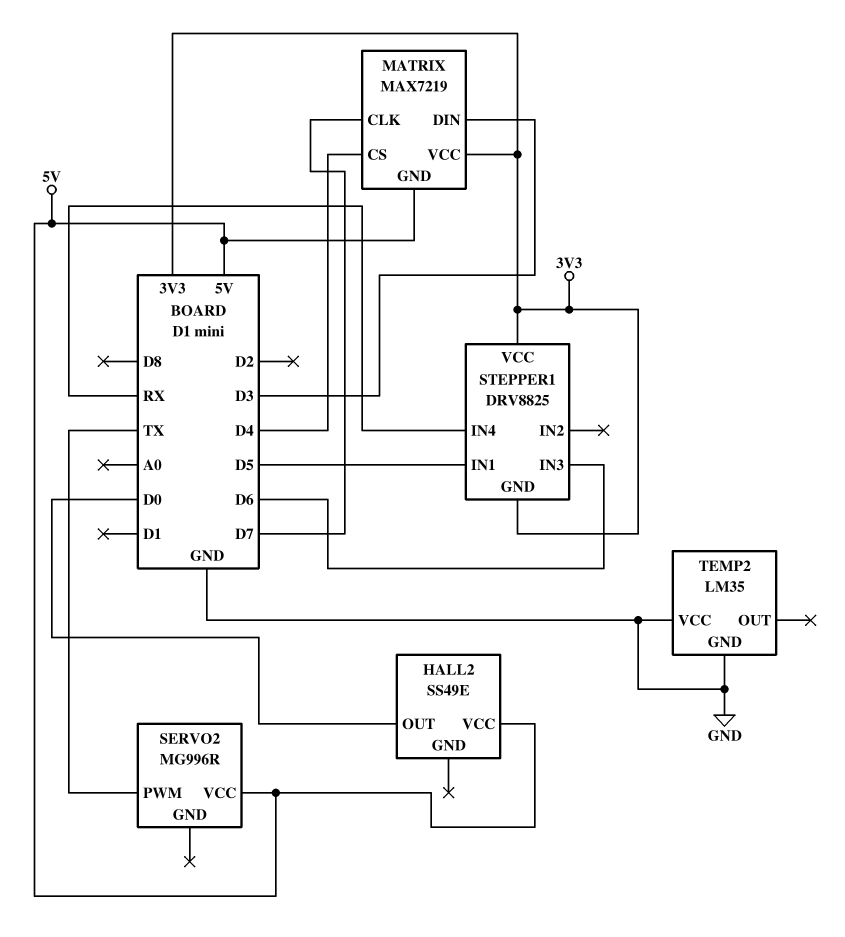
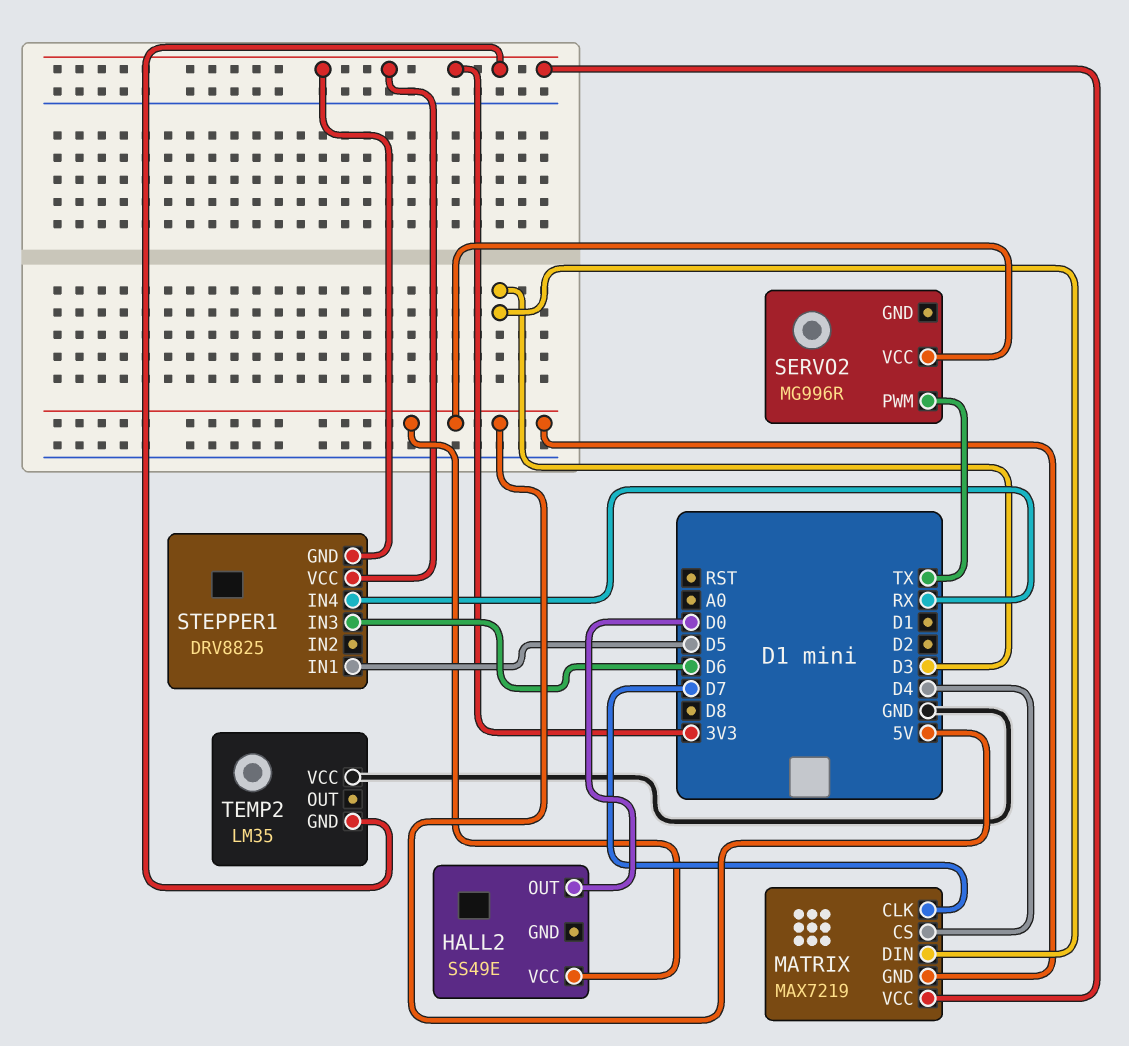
TEMP2 pin GND: GND -> 3V3

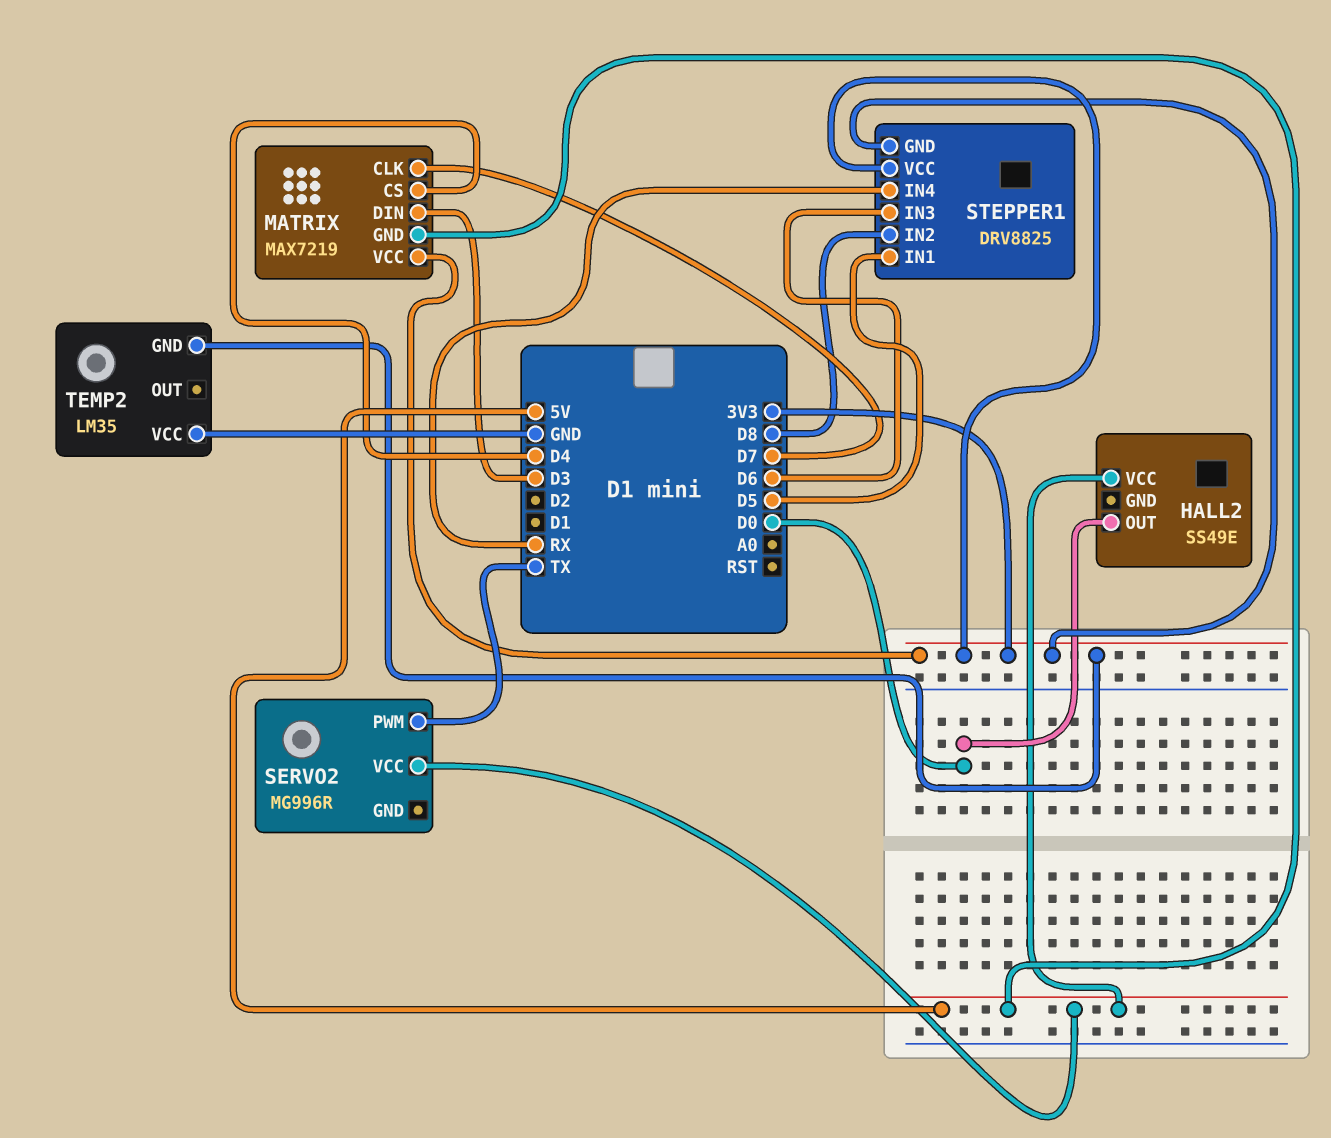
STEPPER1 pin IN2: none -> D8

